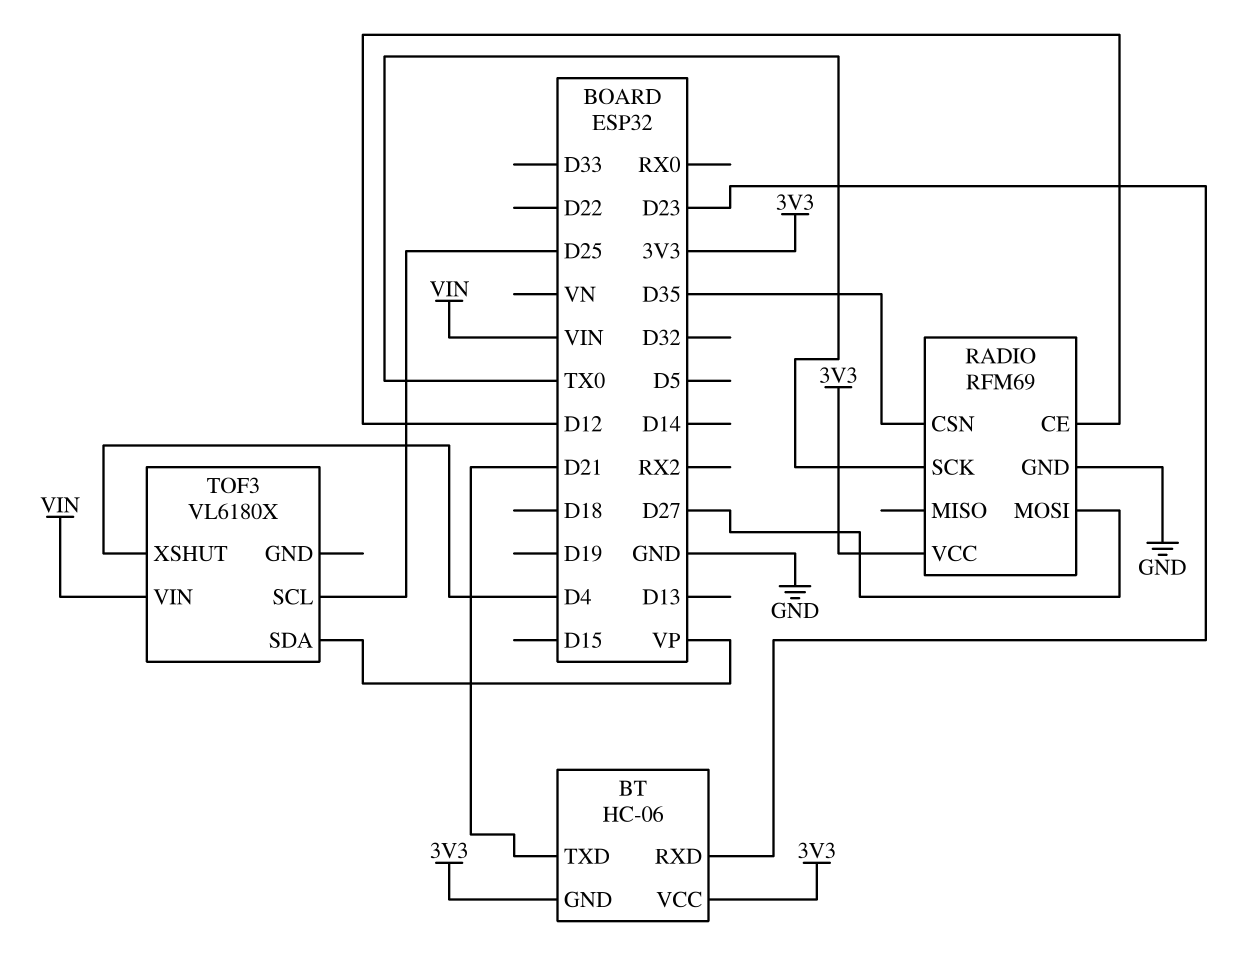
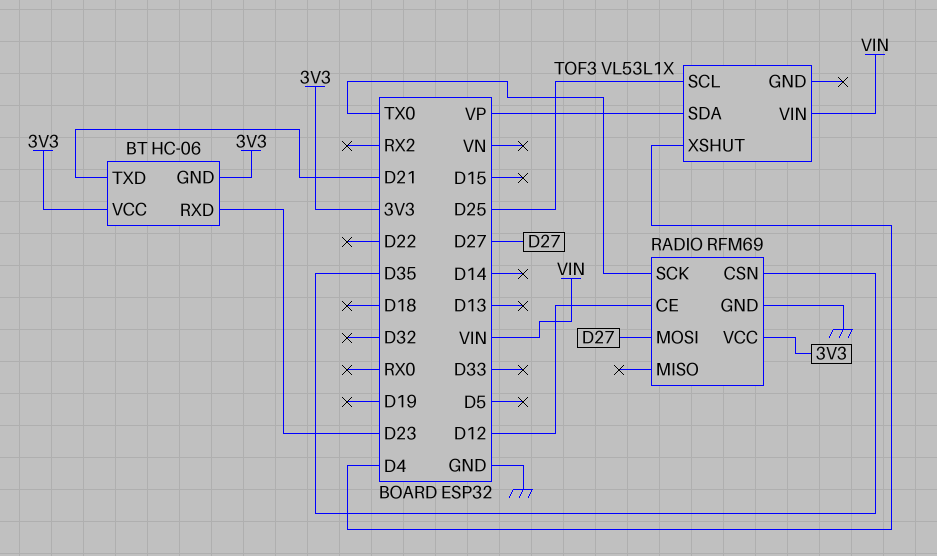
TOF3: VL6180X -> VL53L1X

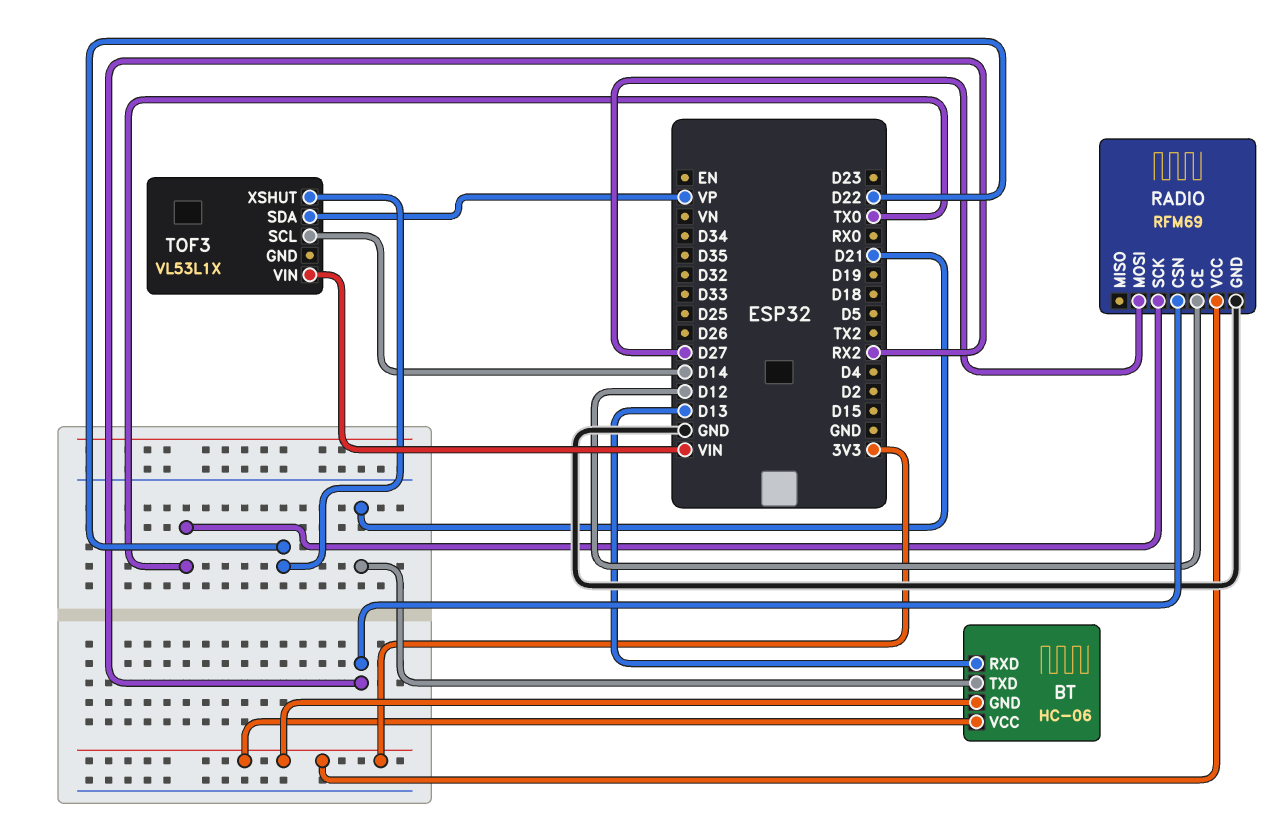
BT pin RXD: D23 -> D13
RADIO pin CSN: D35 -> RX2
TOF3 pin SCL: D25 -> D14
TOF3 pin XSHUT: D4 -> D22

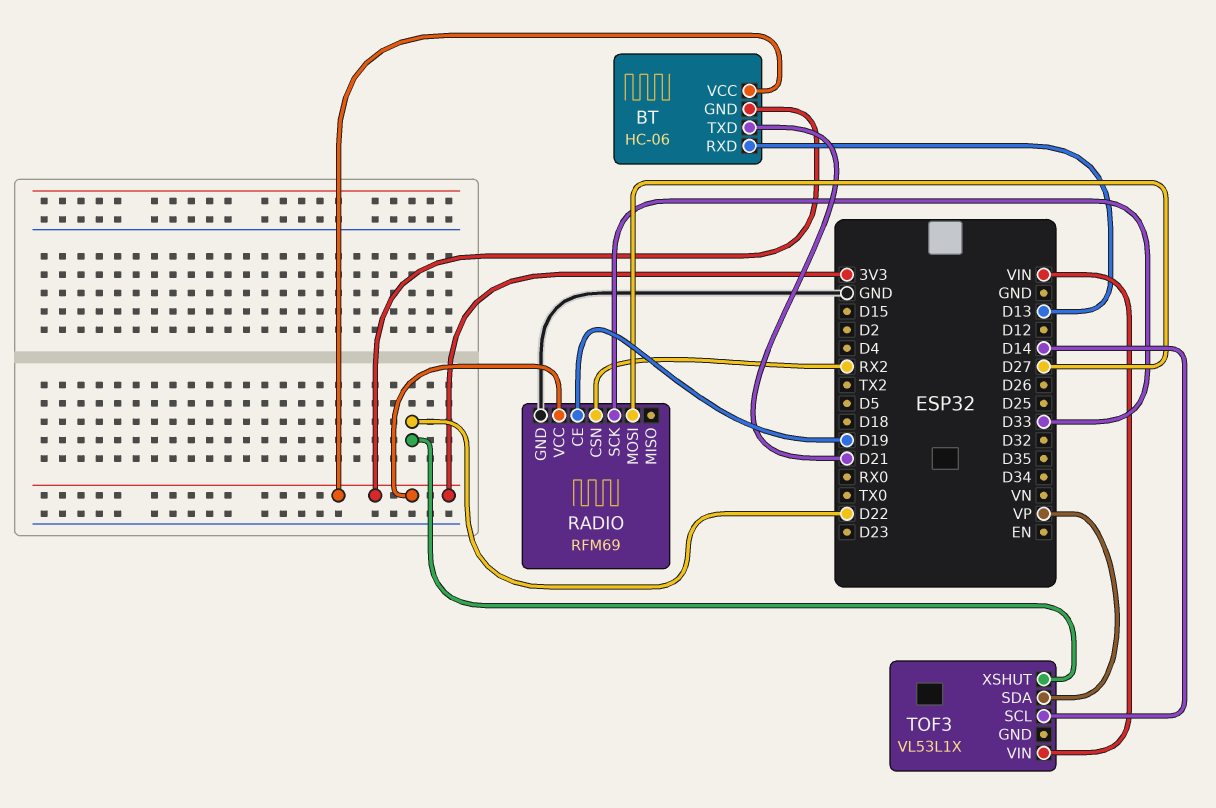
RADIO pin CE: D12 -> D19
RADIO pin SCK: TX0 -> D33

